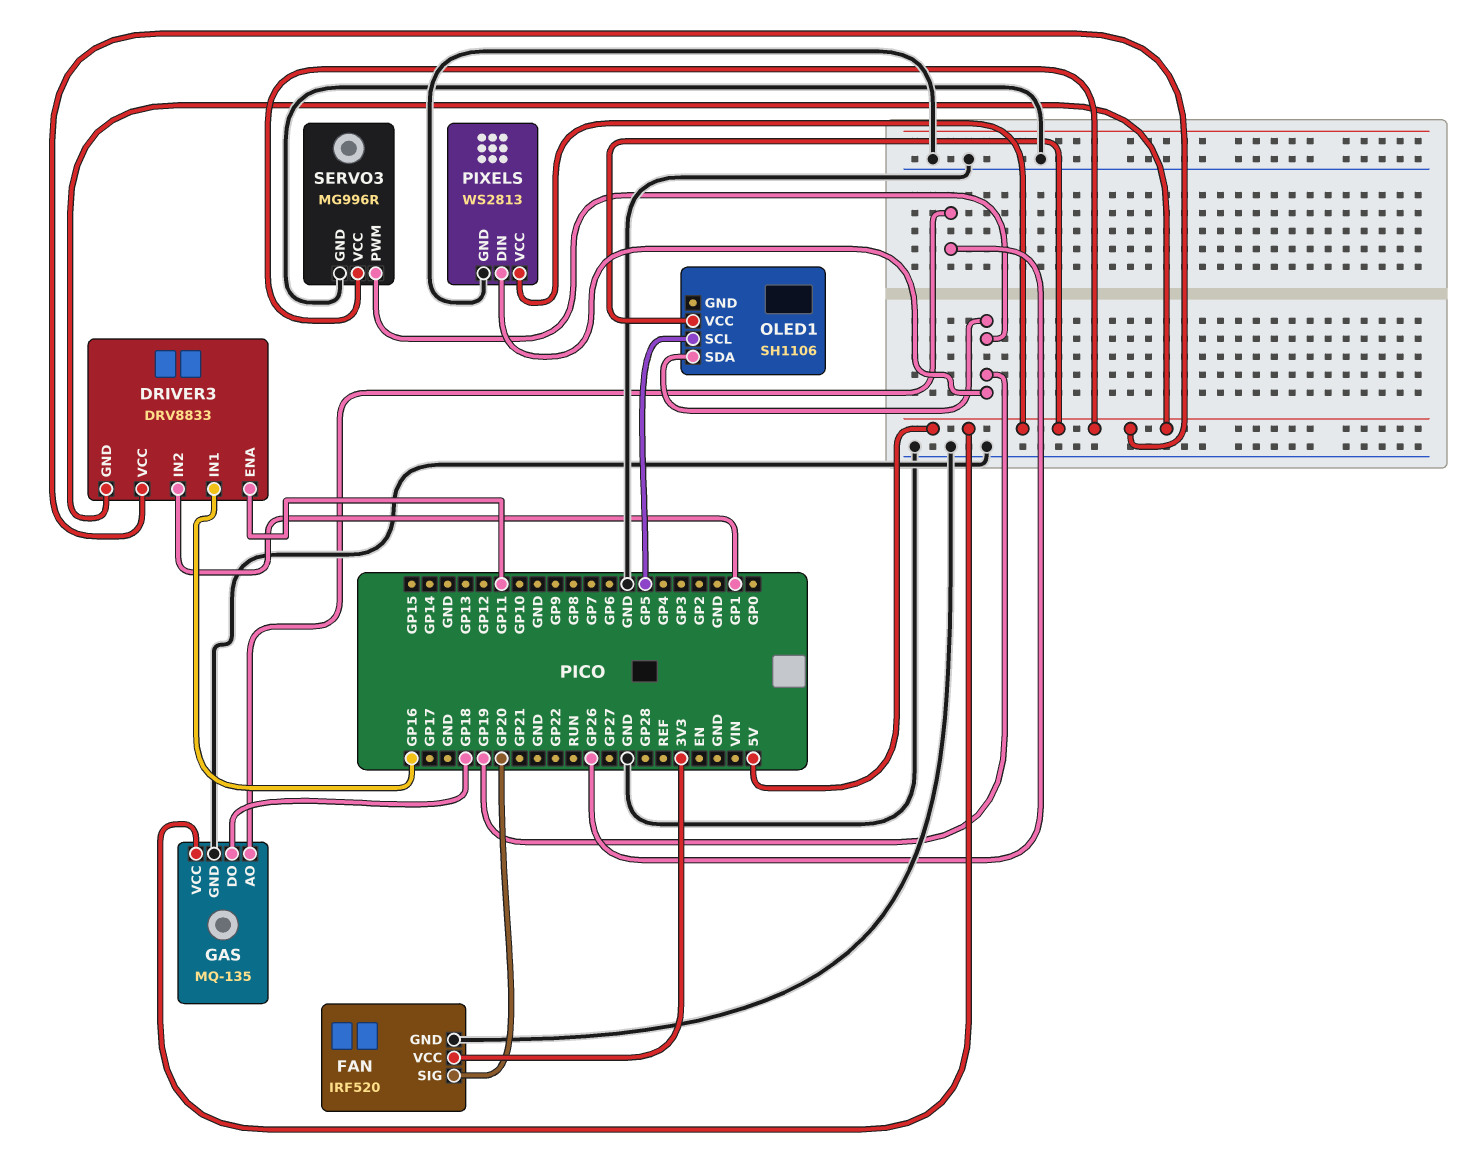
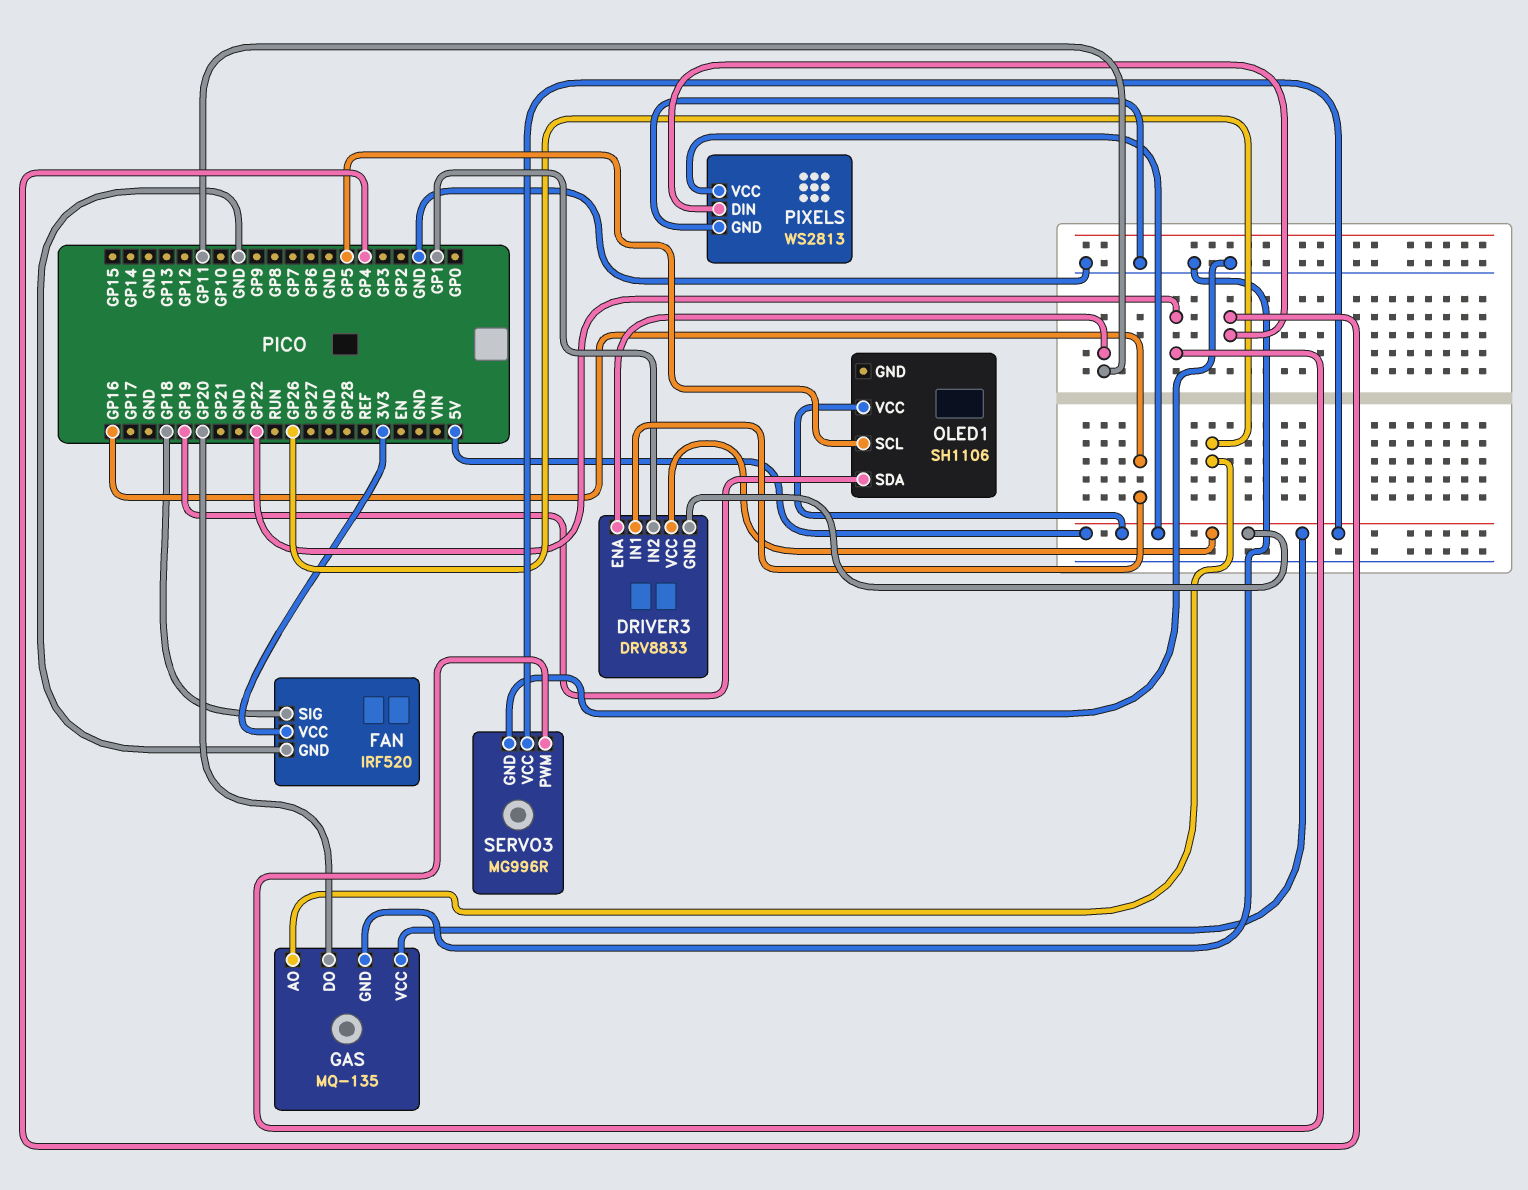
FAN pin SIG: GP20 -> GP18
GAS pin DO: GP18 -> GP20
PIXELS pin DIN: GP19 -> GP4
SERVO3 pin PWM: GP19 -> GP22

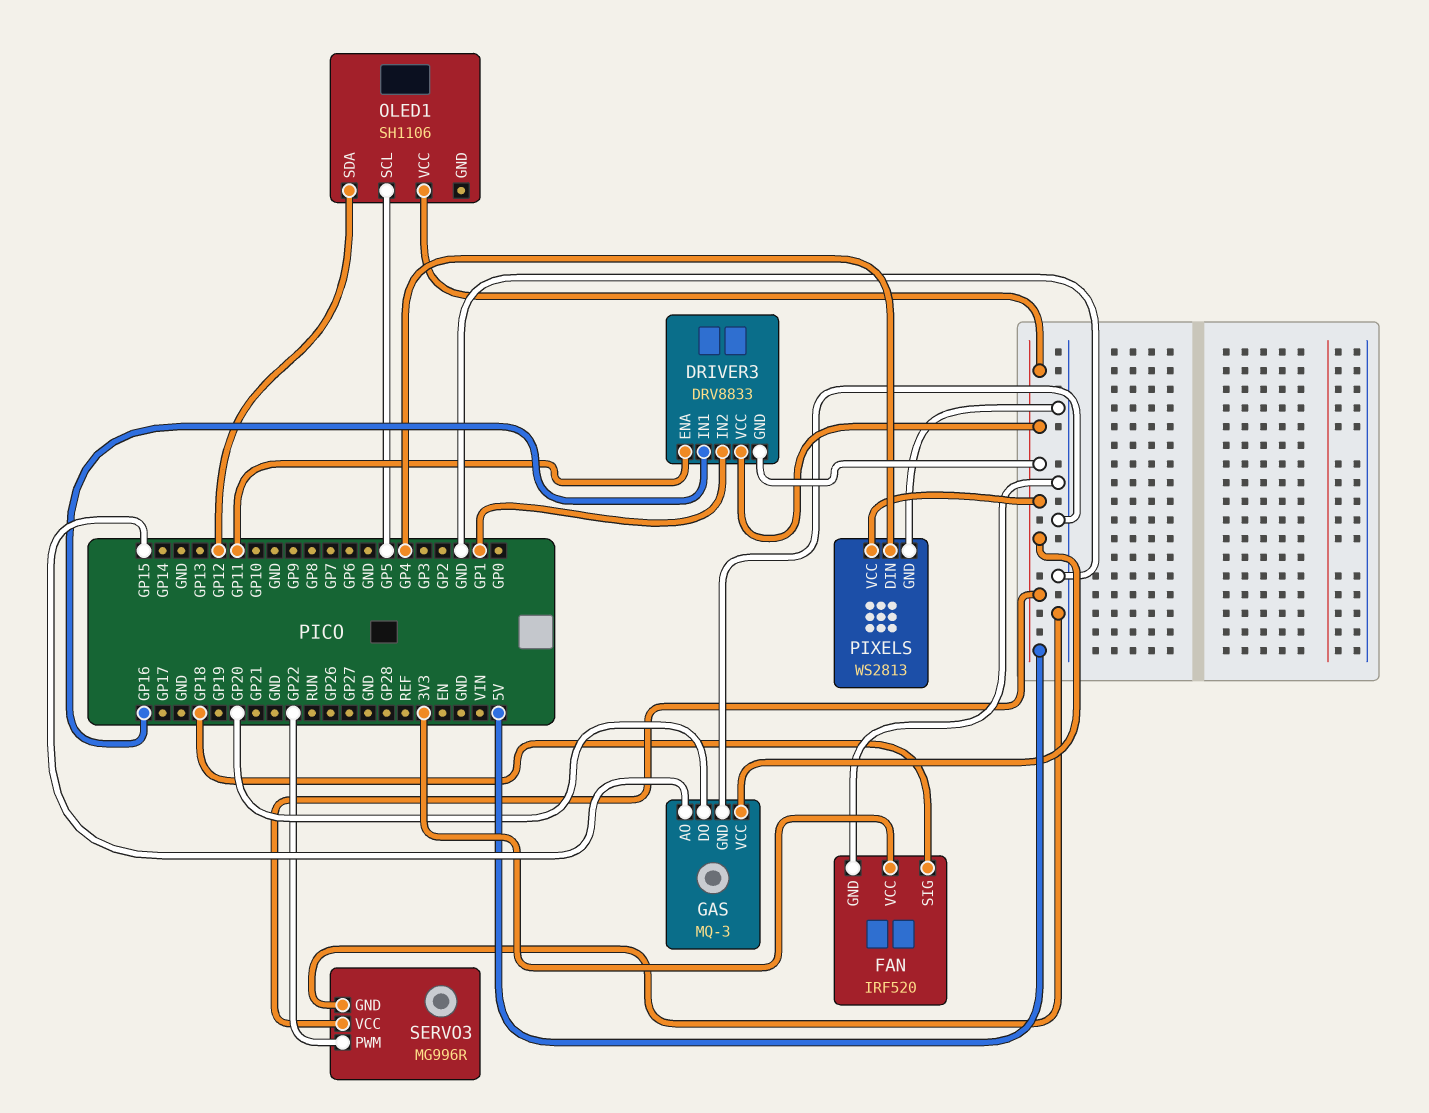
GAS: MQ-135 -> MQ-3
GAS pin AO: GP26 -> GP15
OLED1 pin SDA: GP19 -> GP12

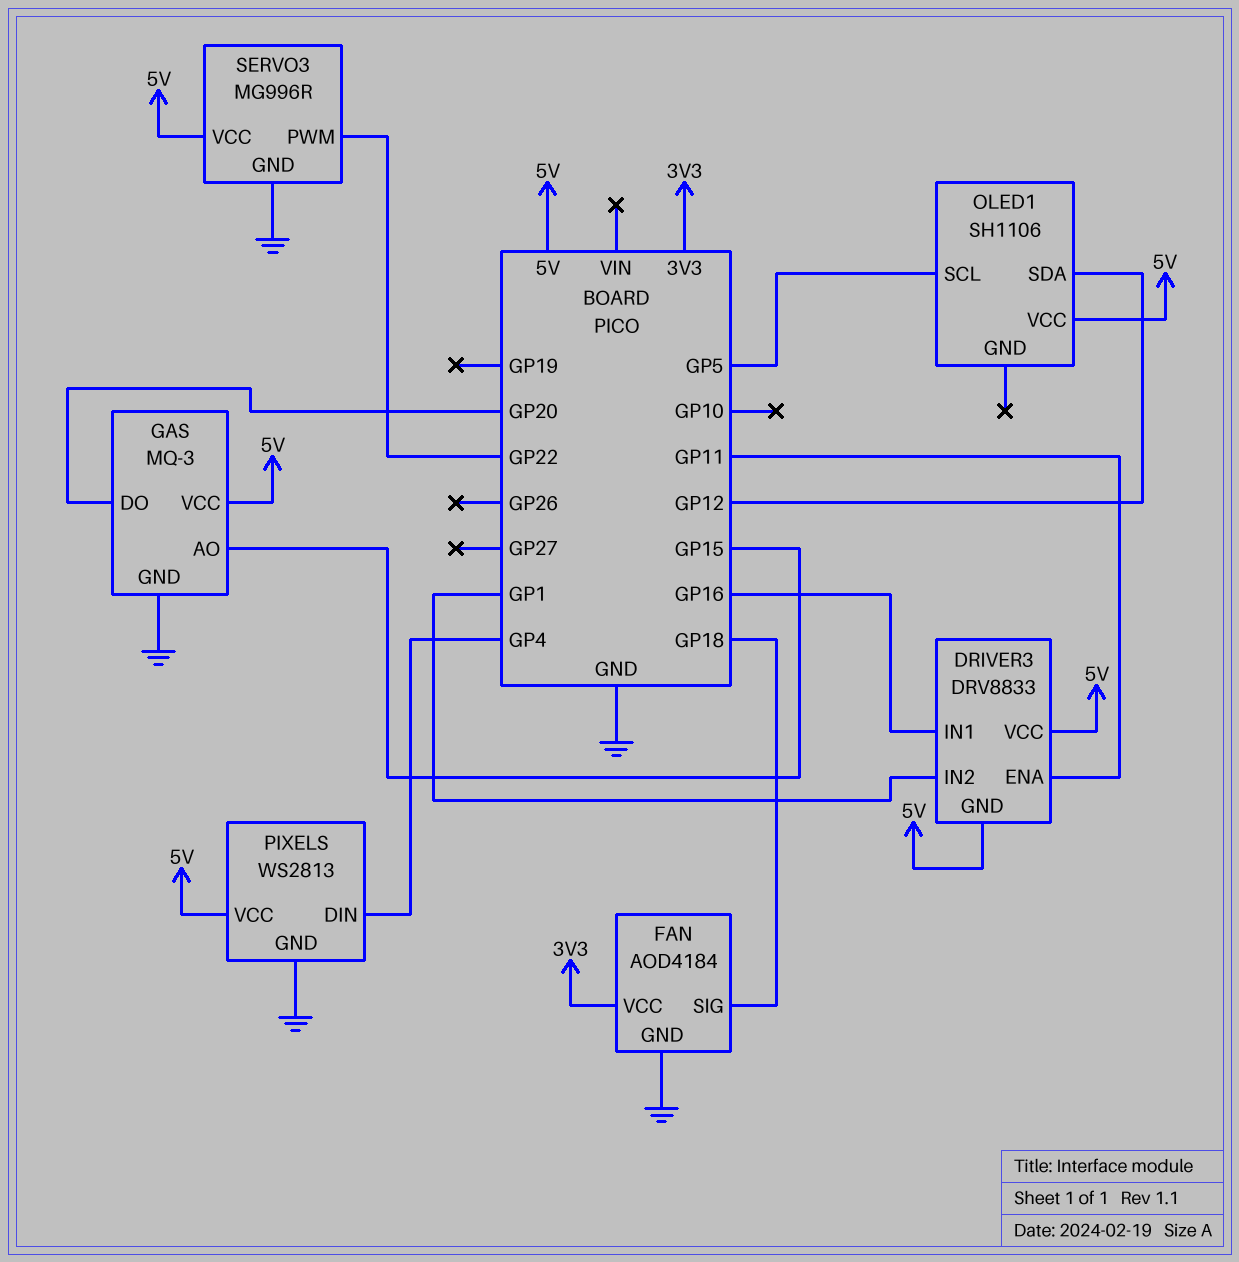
FAN: IRF520 -> AOD4184

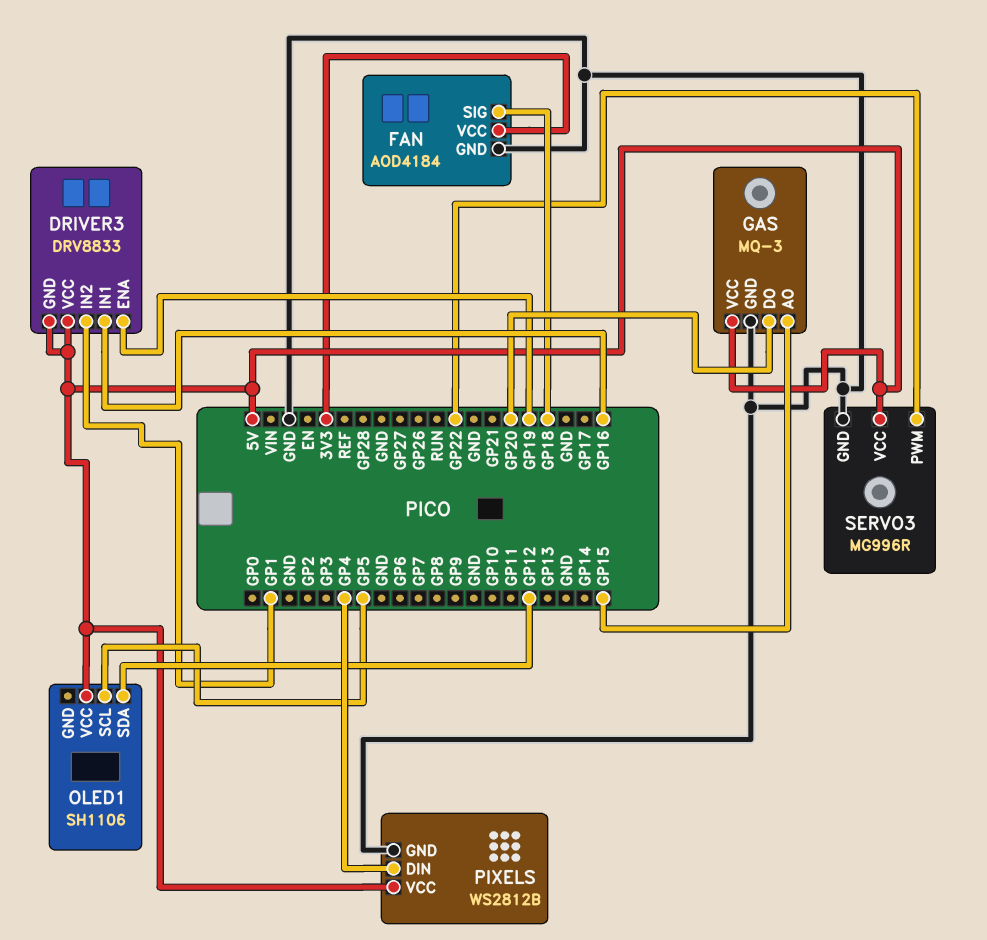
DRIVER3 pin ENA: GP11 -> GP19
PIXELS: WS2813 -> WS2812B

